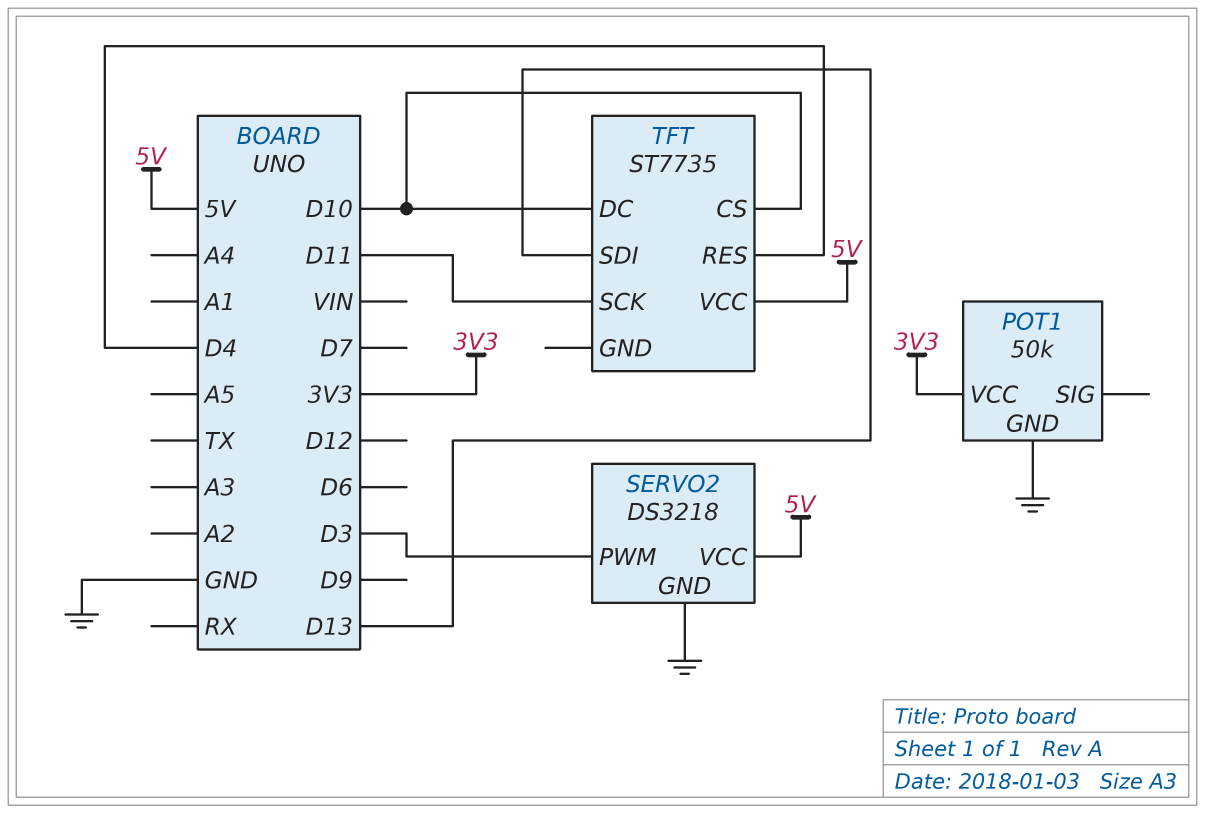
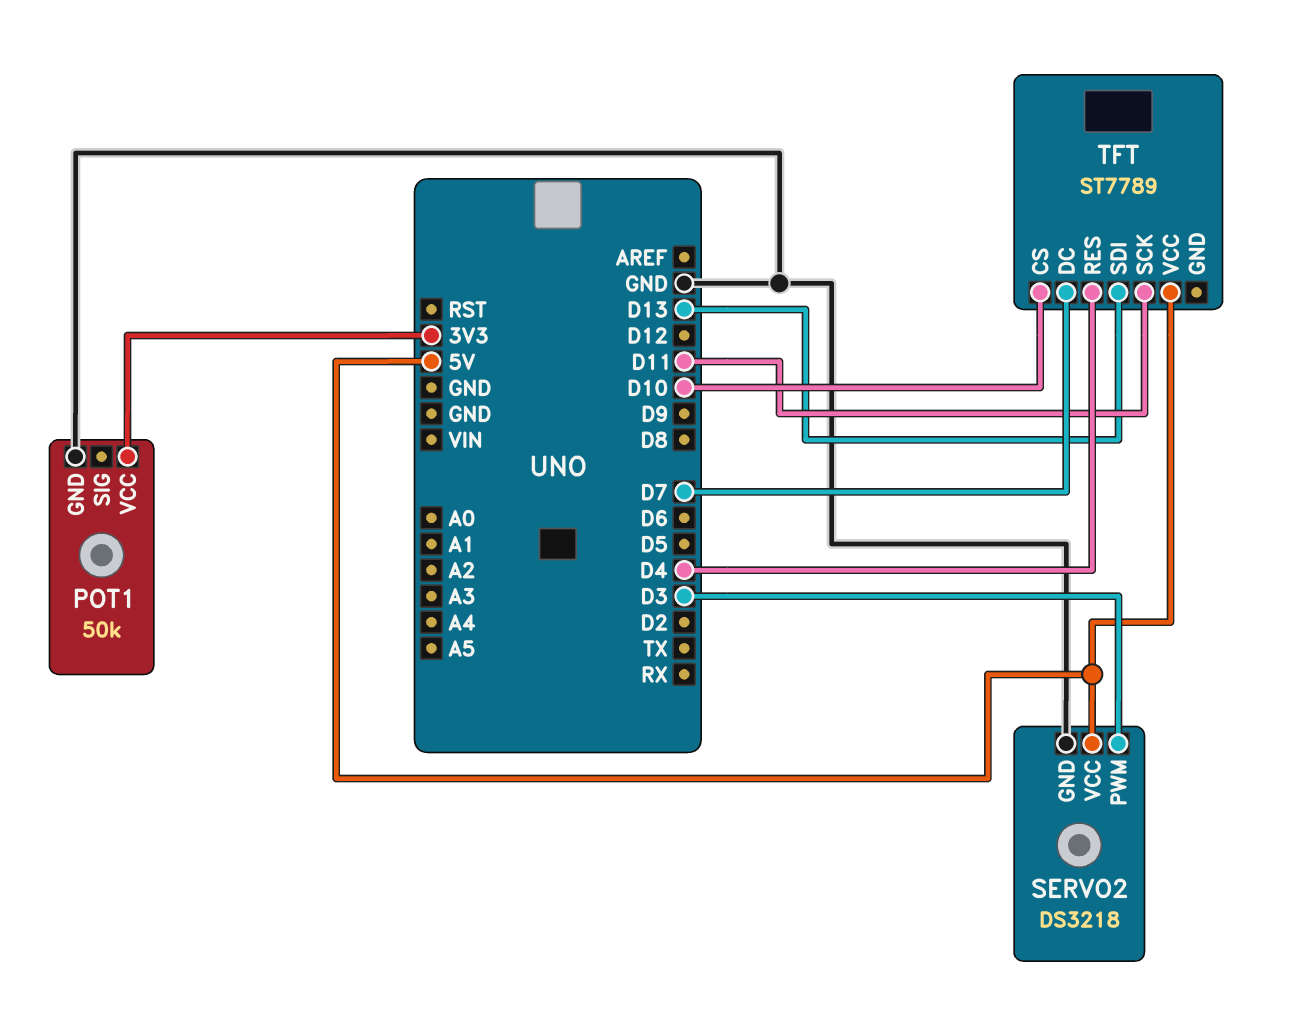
TFT: ST7735 -> ST7789
TFT pin DC: D10 -> D7

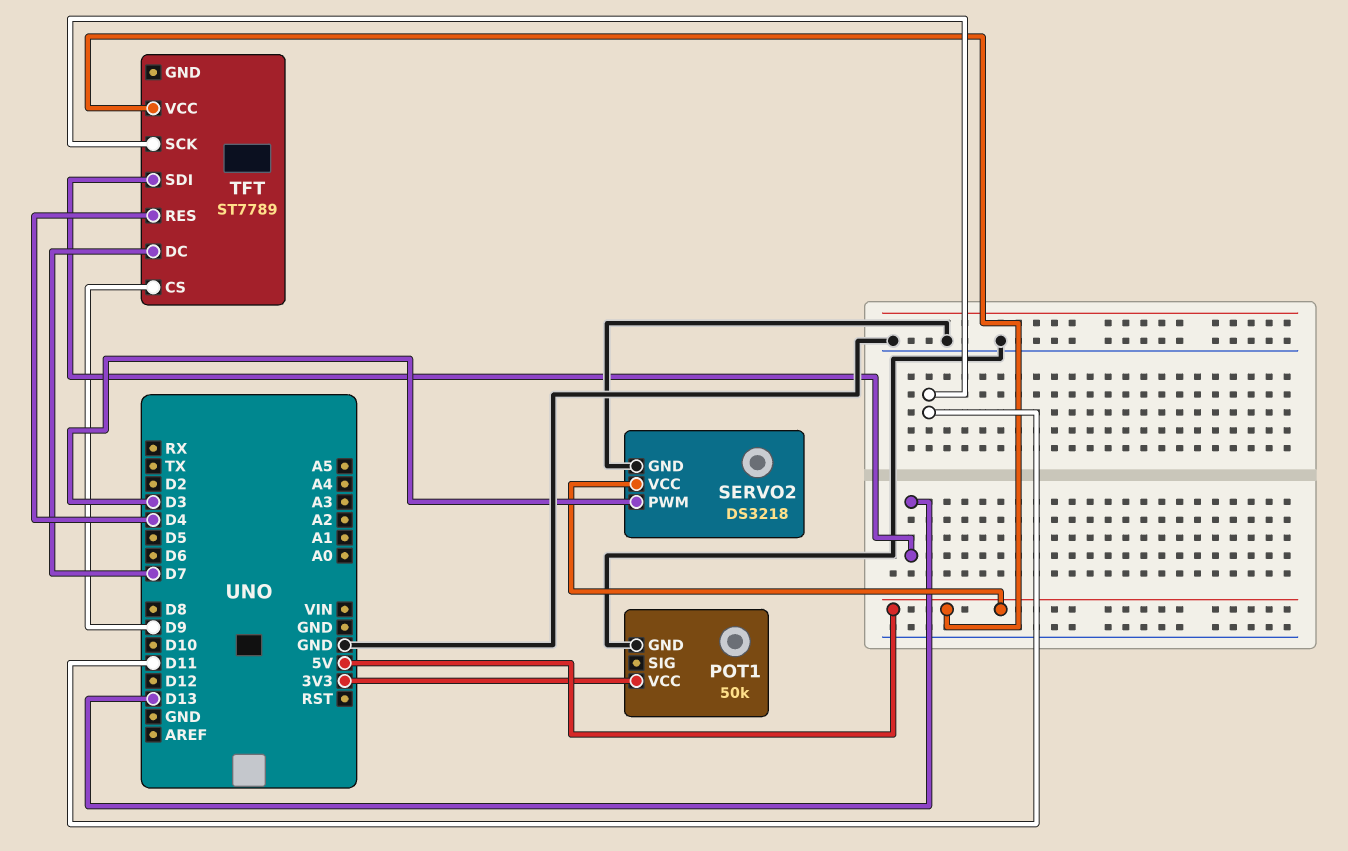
TFT pin CS: D10 -> D9

